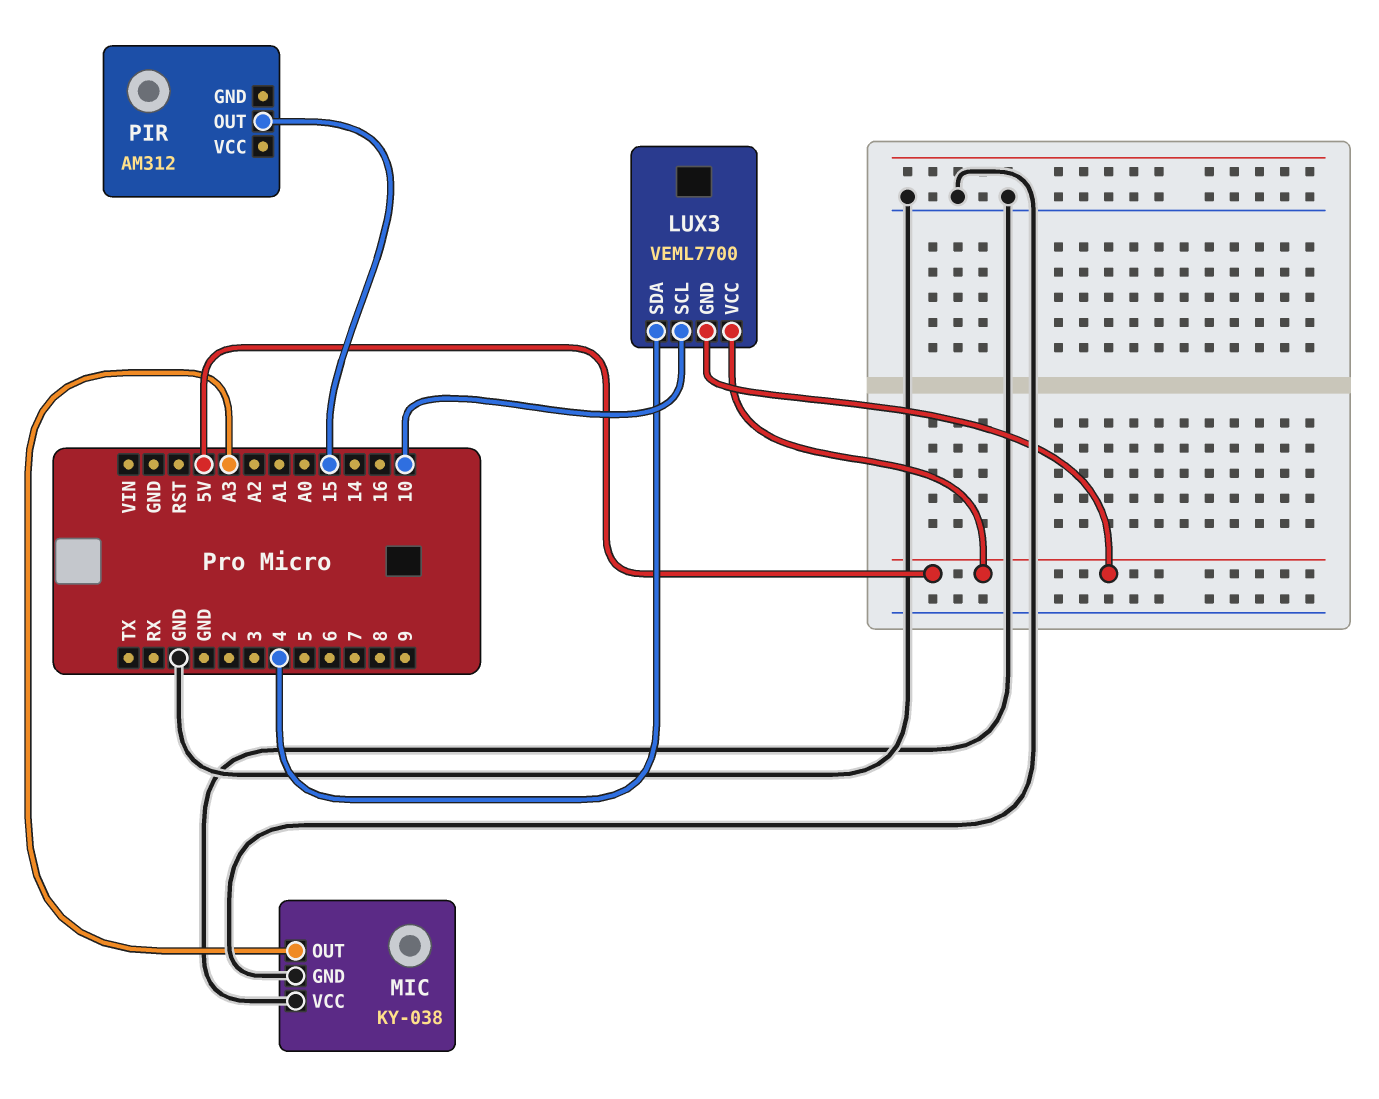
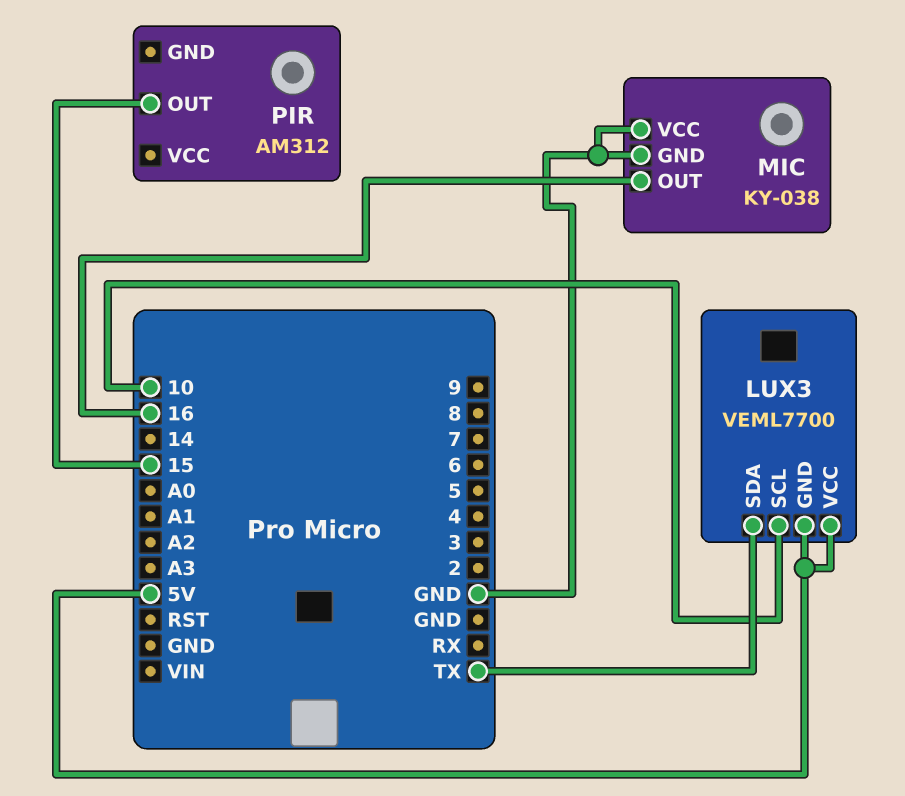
LUX3 pin SDA: 4 -> TX
MIC pin OUT: A3 -> 16

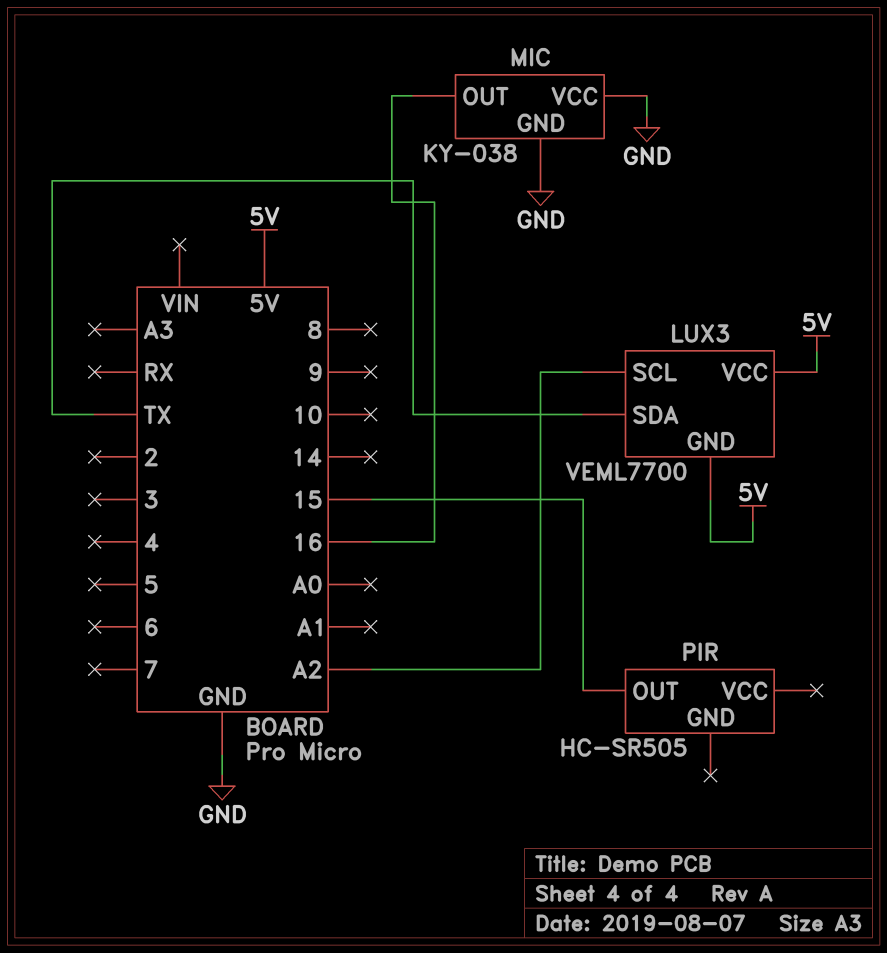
LUX3 pin SCL: 10 -> A2
PIR: AM312 -> HC-SR505

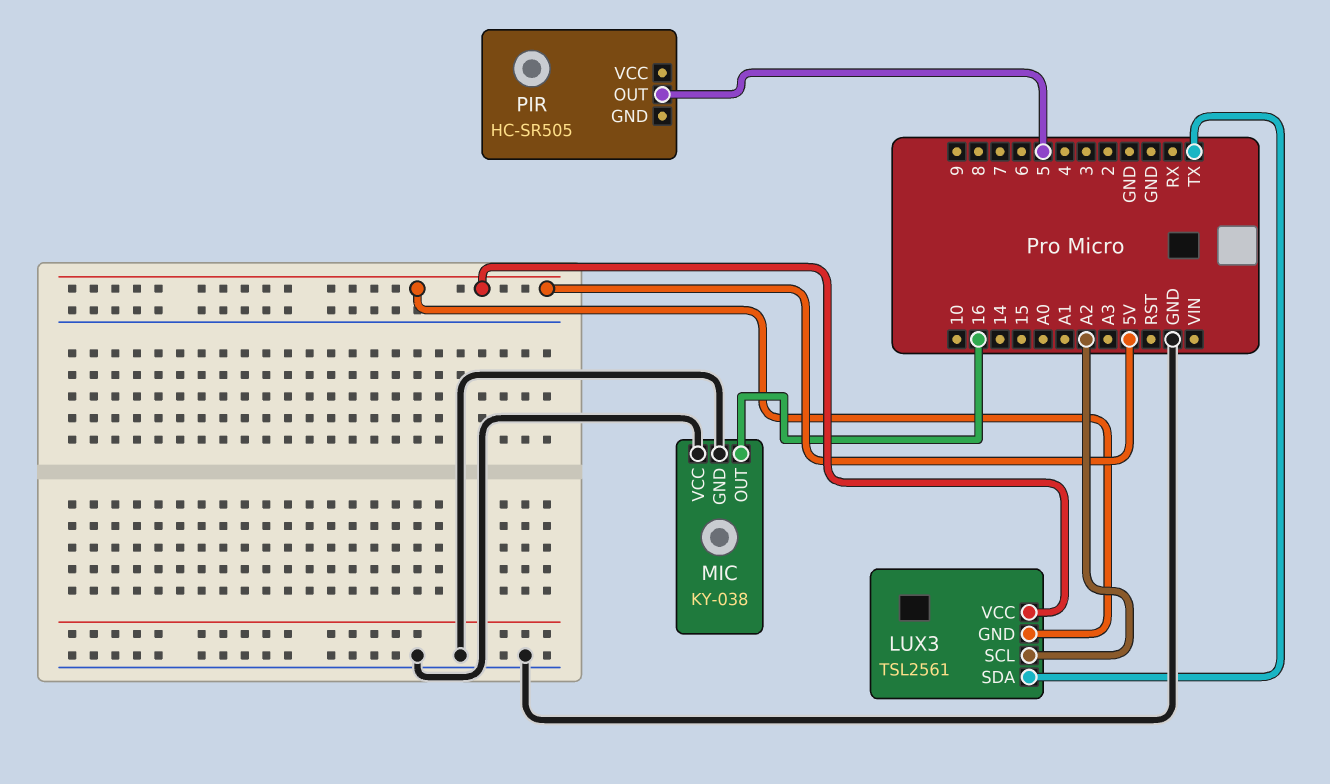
LUX3: VEML7700 -> TSL2561
PIR pin OUT: 15 -> 5

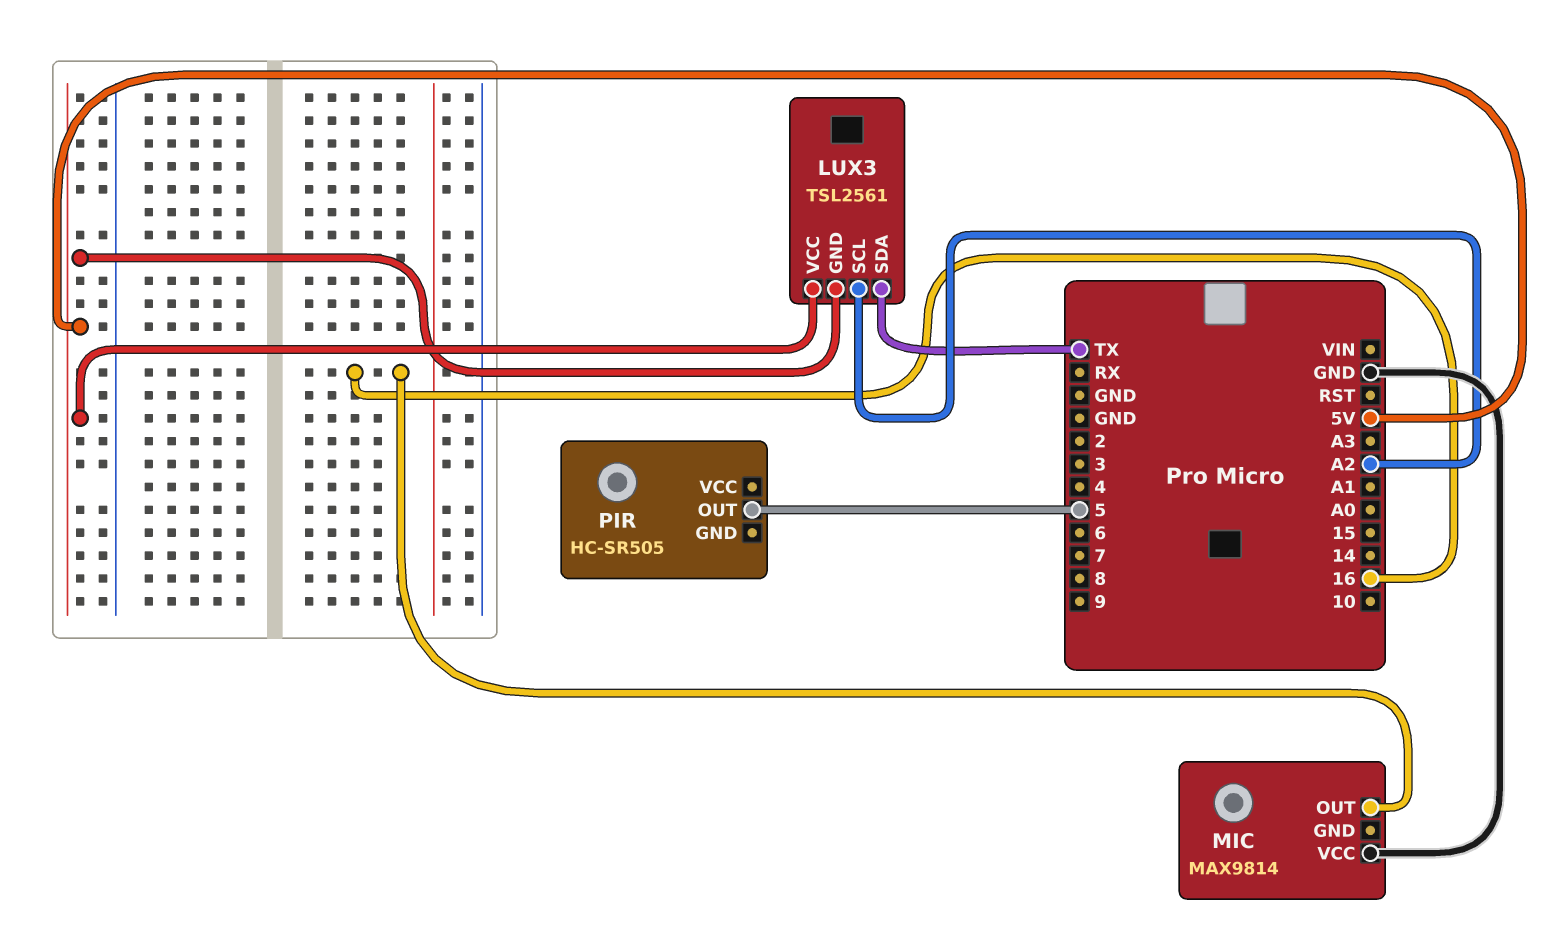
MIC: KY-038 -> MAX9814
MIC pin GND: GND -> none

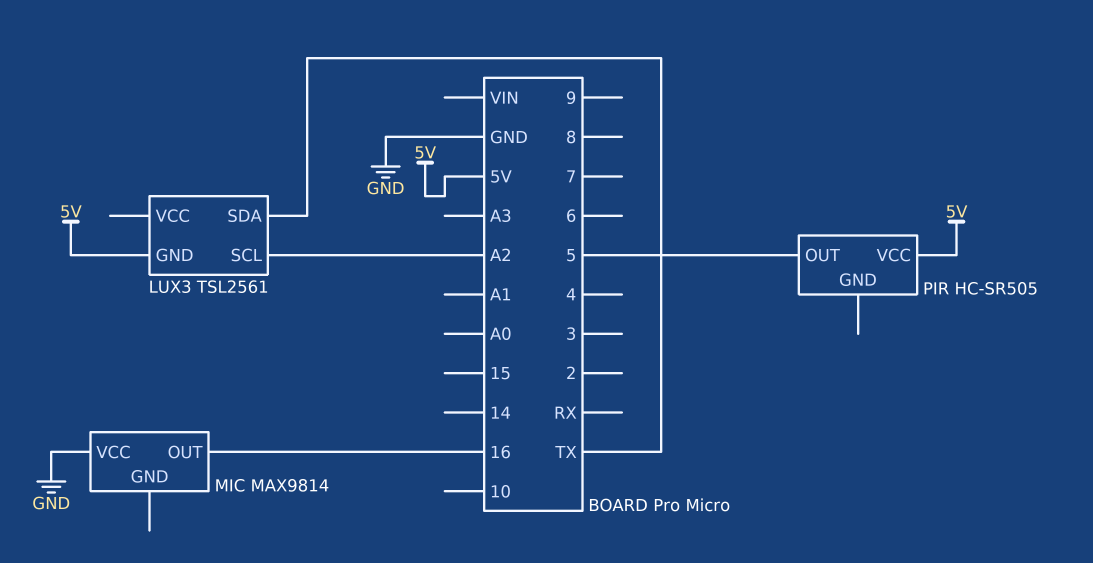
LUX3 pin VCC: 5V -> none
PIR pin VCC: none -> 5V

